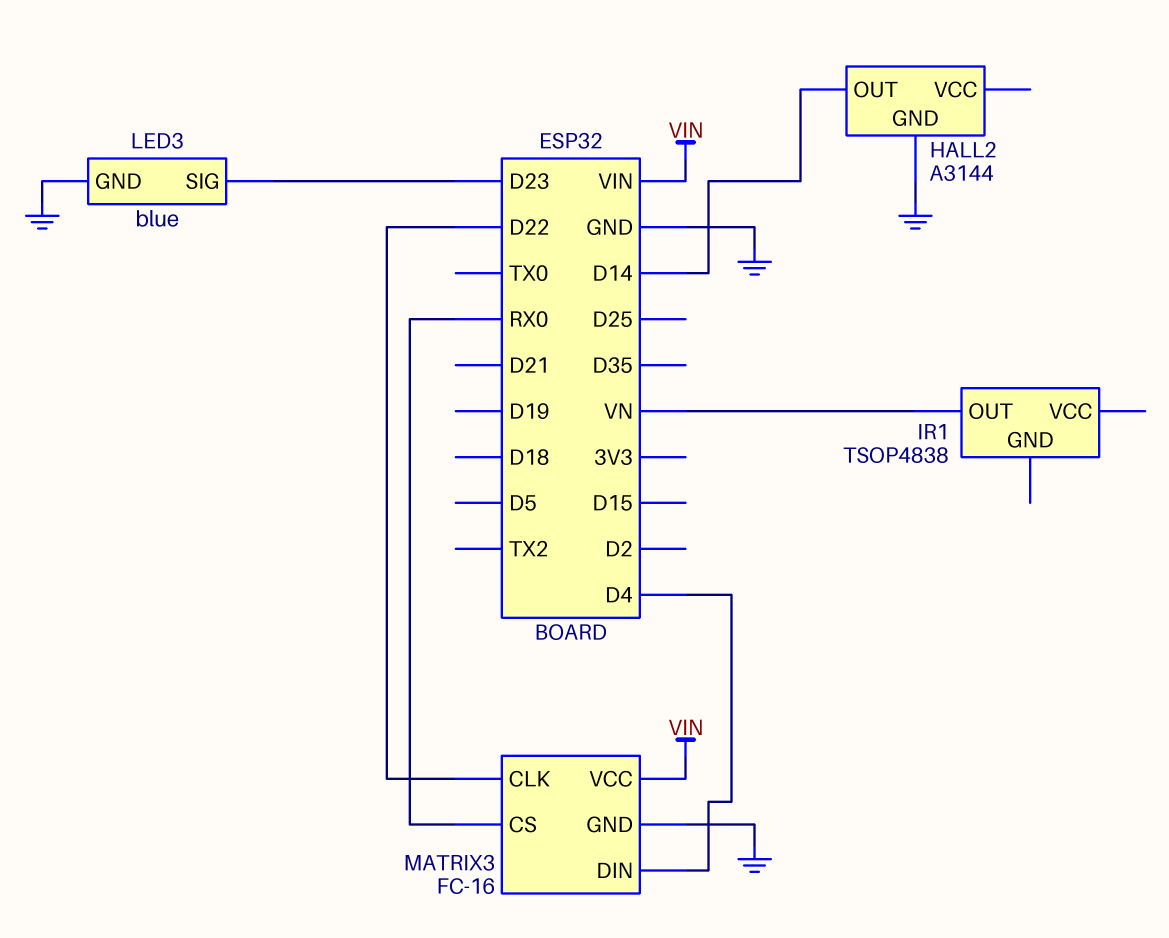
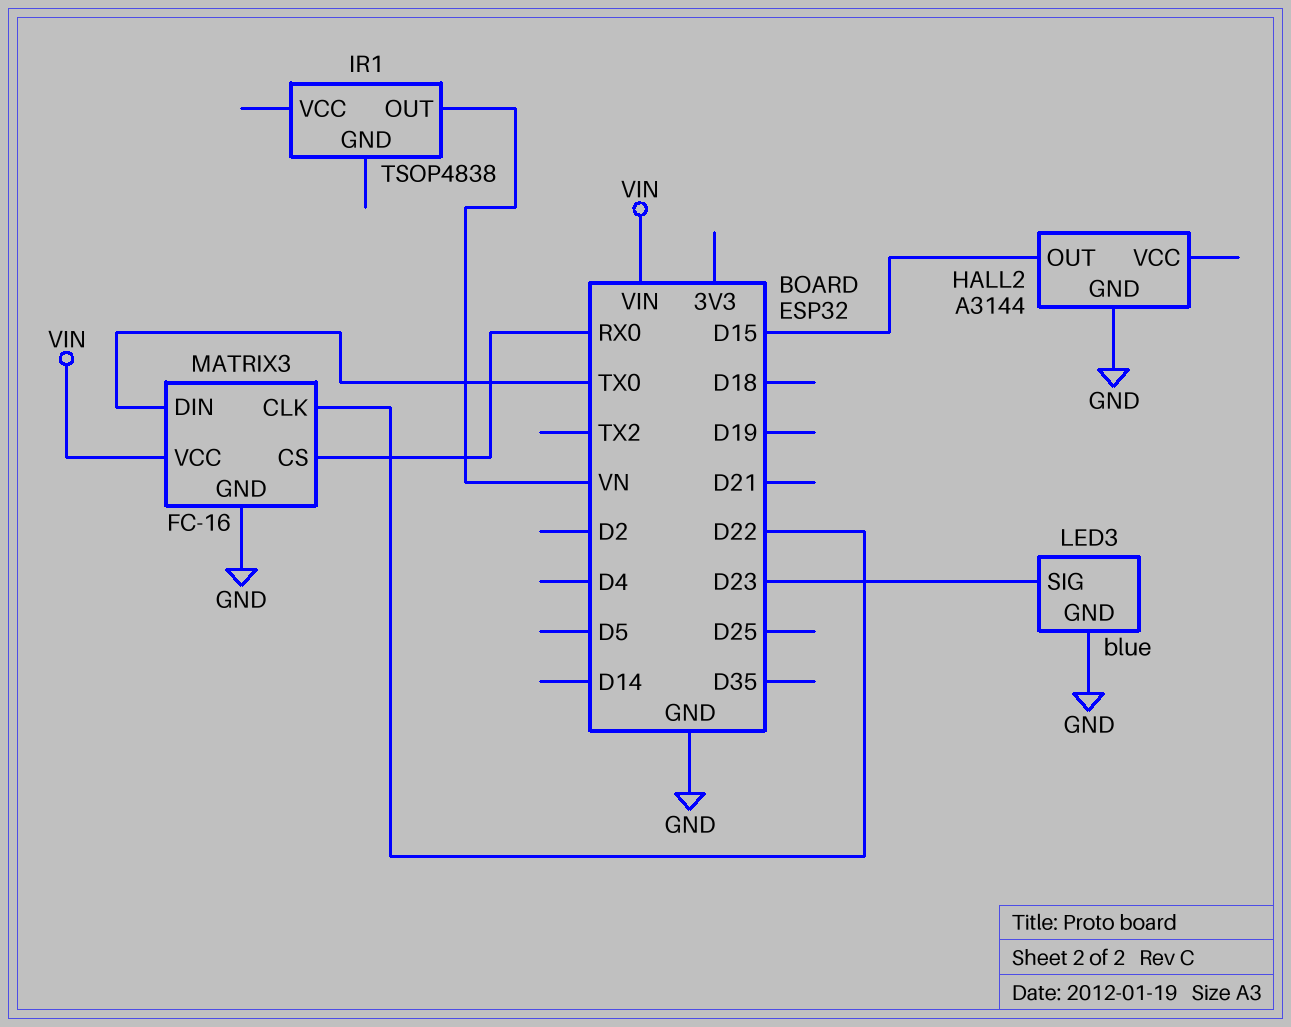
HALL2 pin OUT: D14 -> D15
MATRIX3 pin DIN: D4 -> TX0

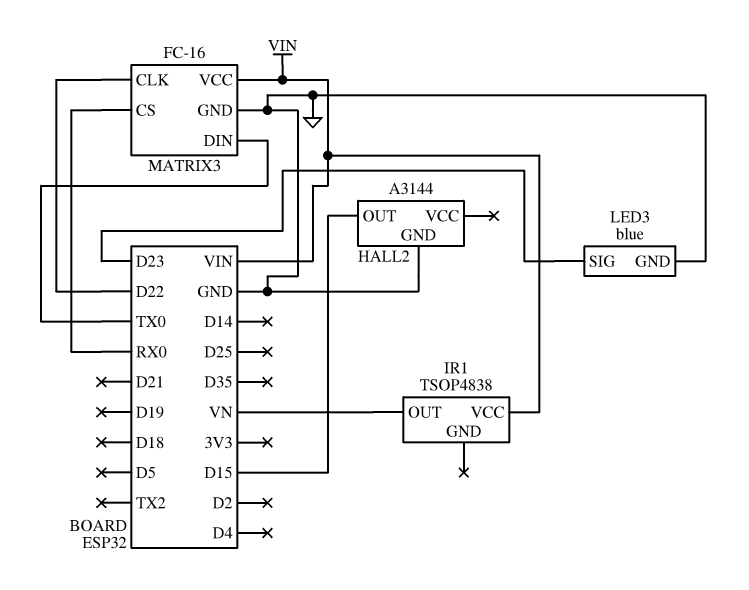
IR1 pin VCC: none -> VIN

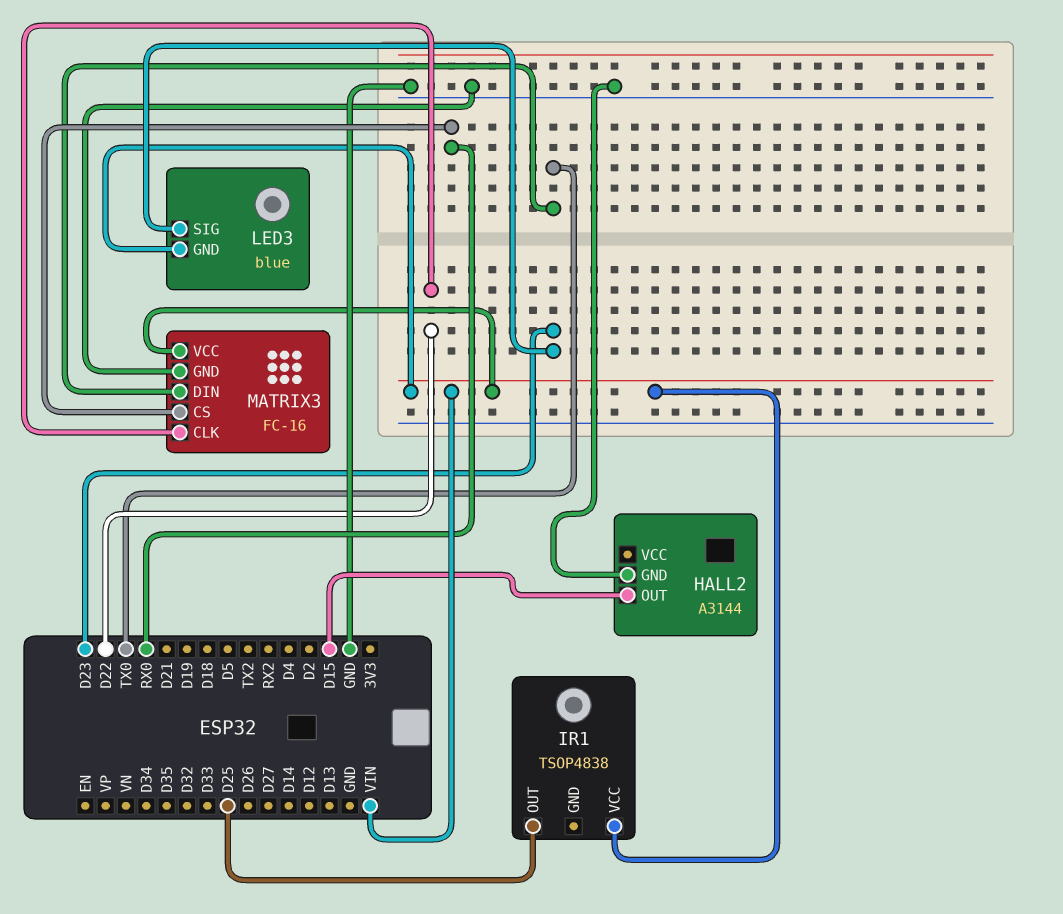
IR1 pin OUT: VN -> D25
LED3 pin GND: GND -> VIN

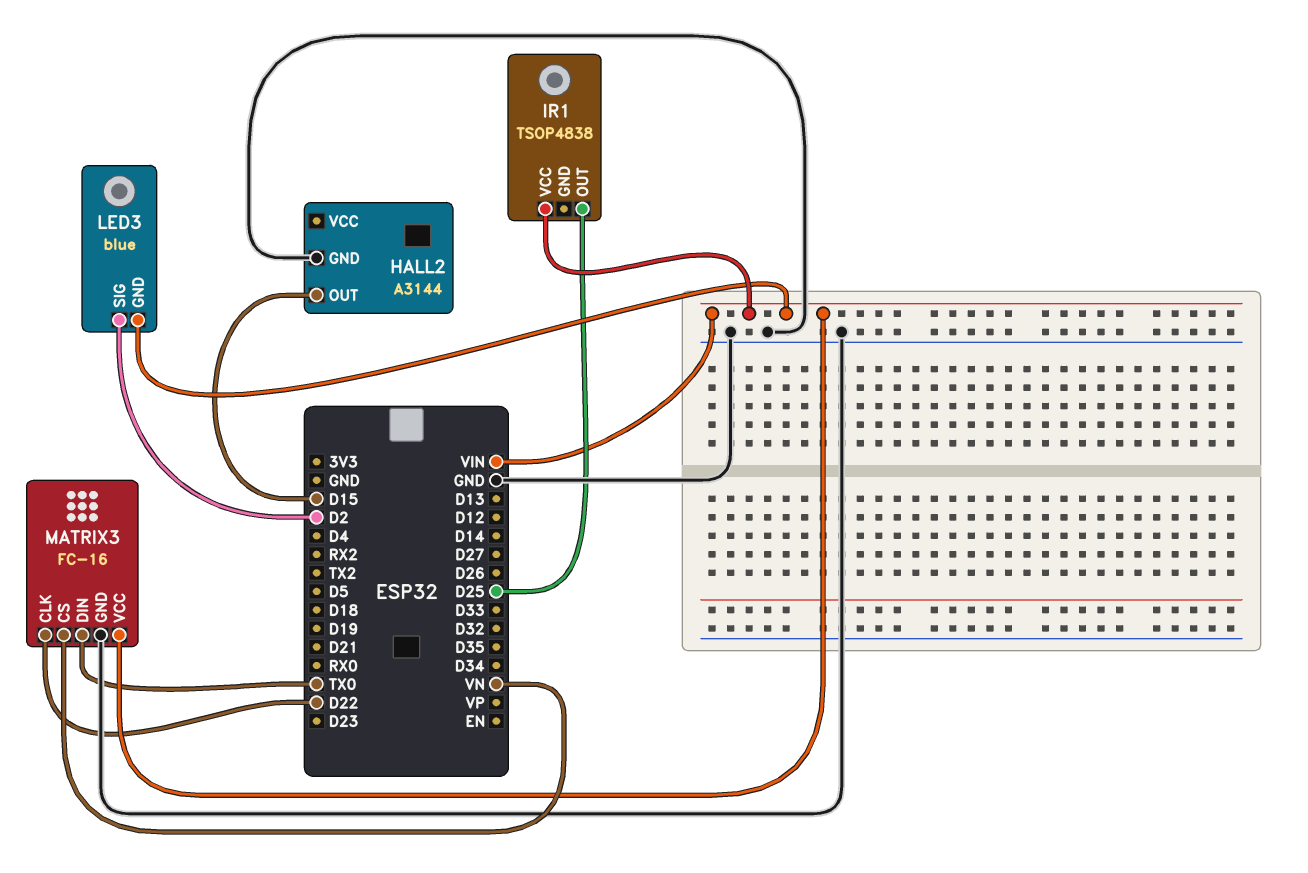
LED3 pin SIG: D23 -> D2
MATRIX3 pin CS: RX0 -> VN

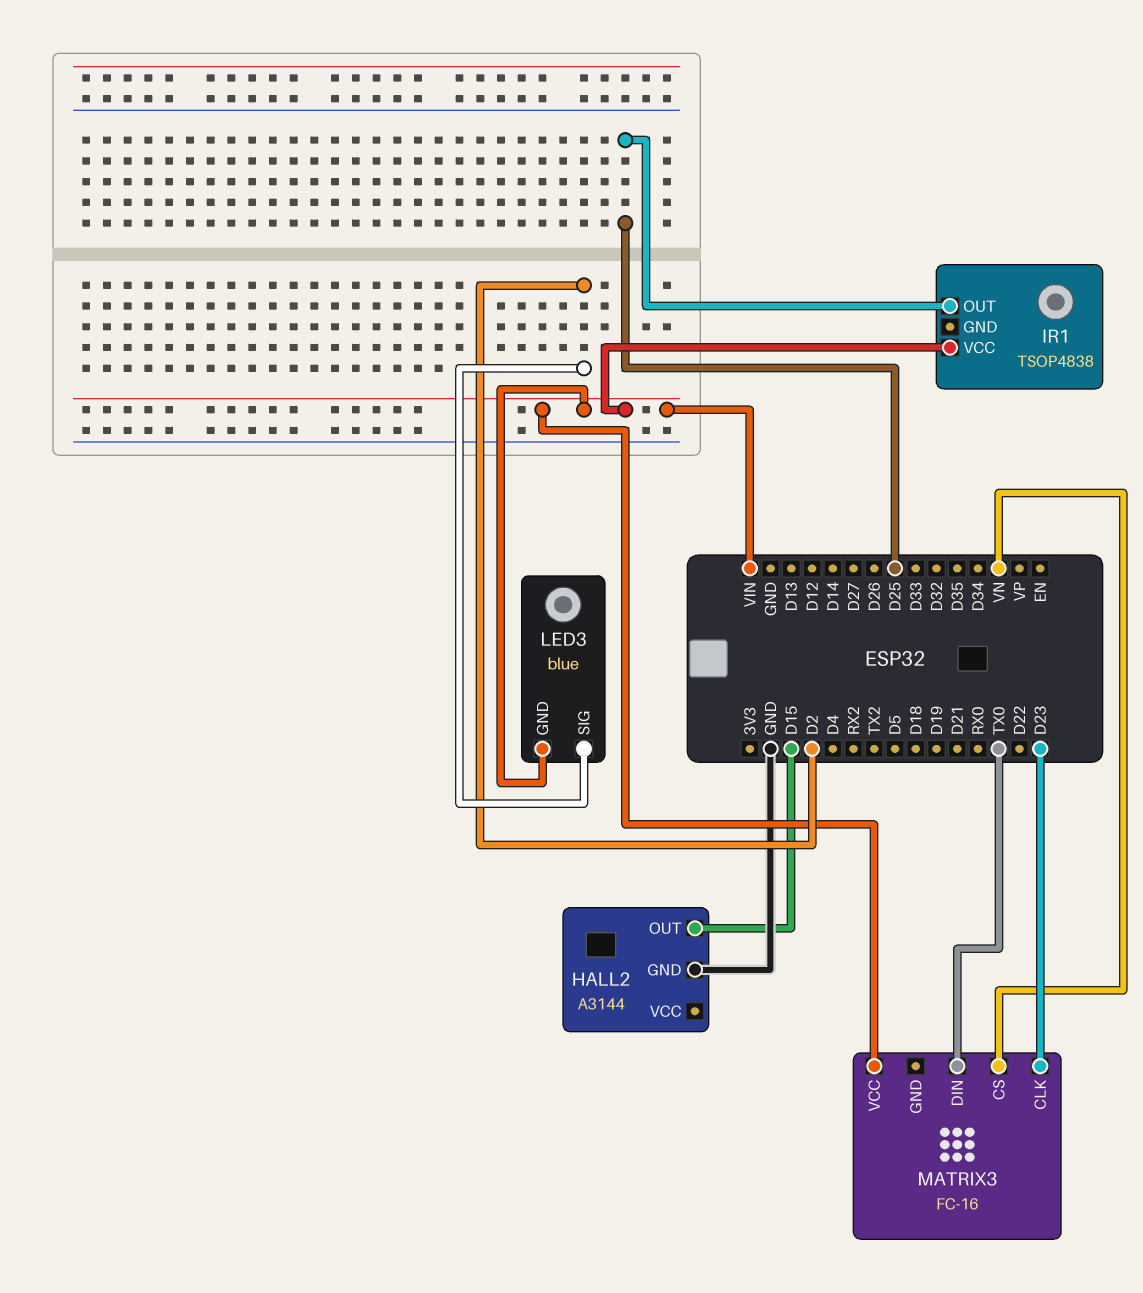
MATRIX3 pin CLK: D22 -> D23
MATRIX3 pin GND: GND -> none

